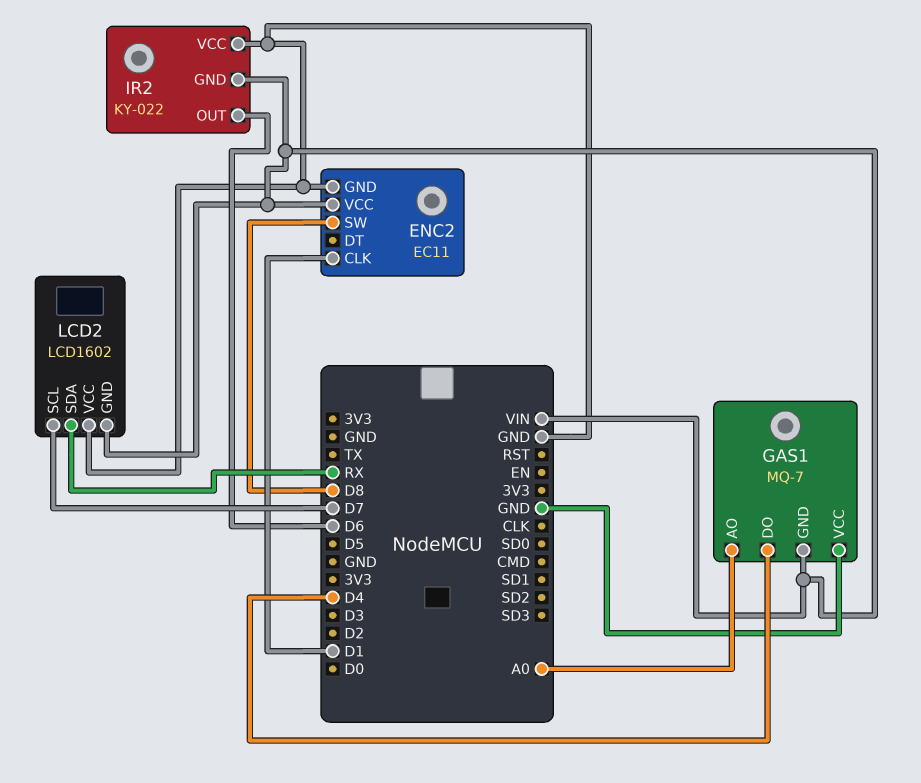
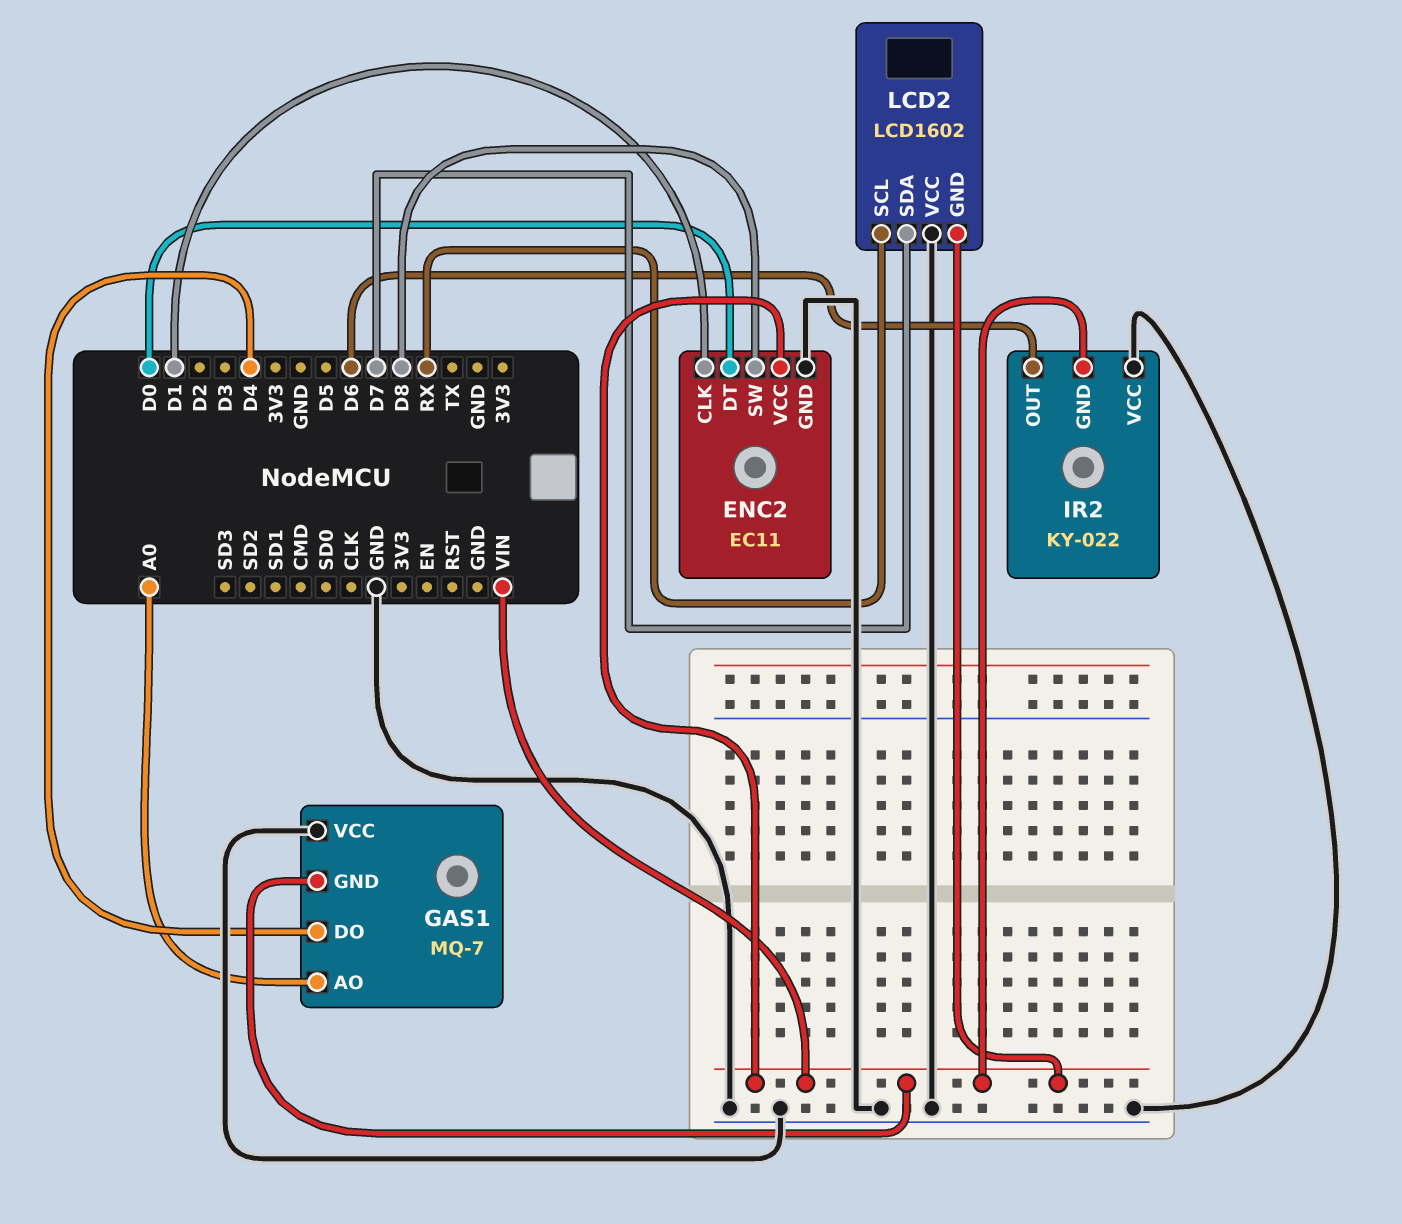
ENC2 pin DT: none -> D0
LCD2 pin SCL: D7 -> RX
LCD2 pin SDA: RX -> D7

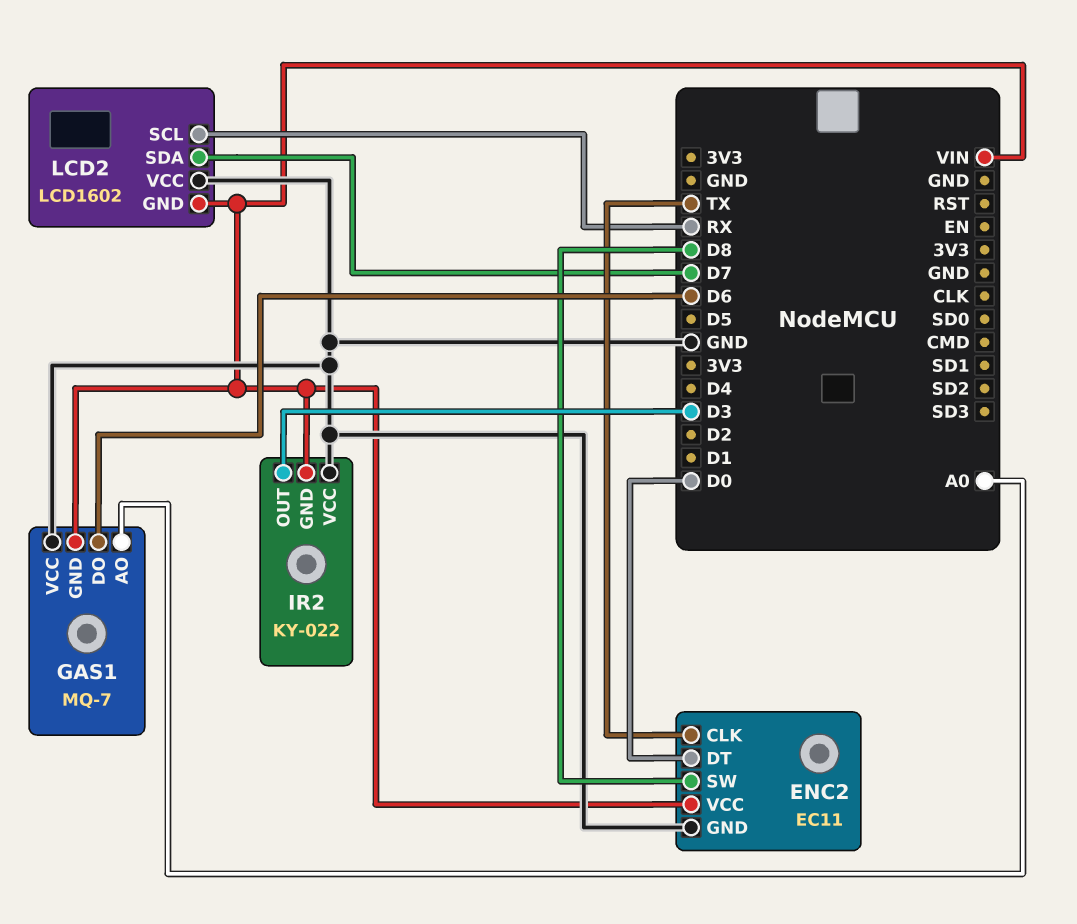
ENC2 pin CLK: D1 -> TX
GAS1 pin DO: D4 -> D6
IR2 pin OUT: D6 -> D3

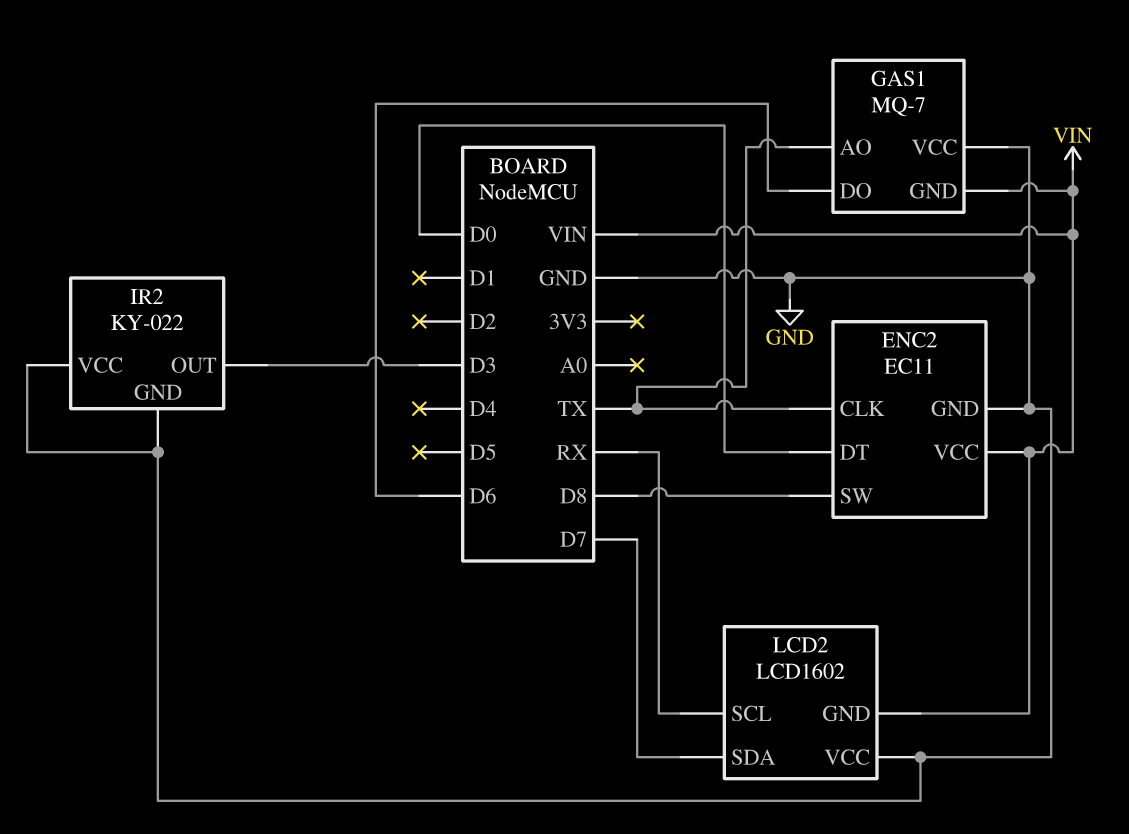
GAS1 pin AO: A0 -> TX
IR2 pin GND: VIN -> GND

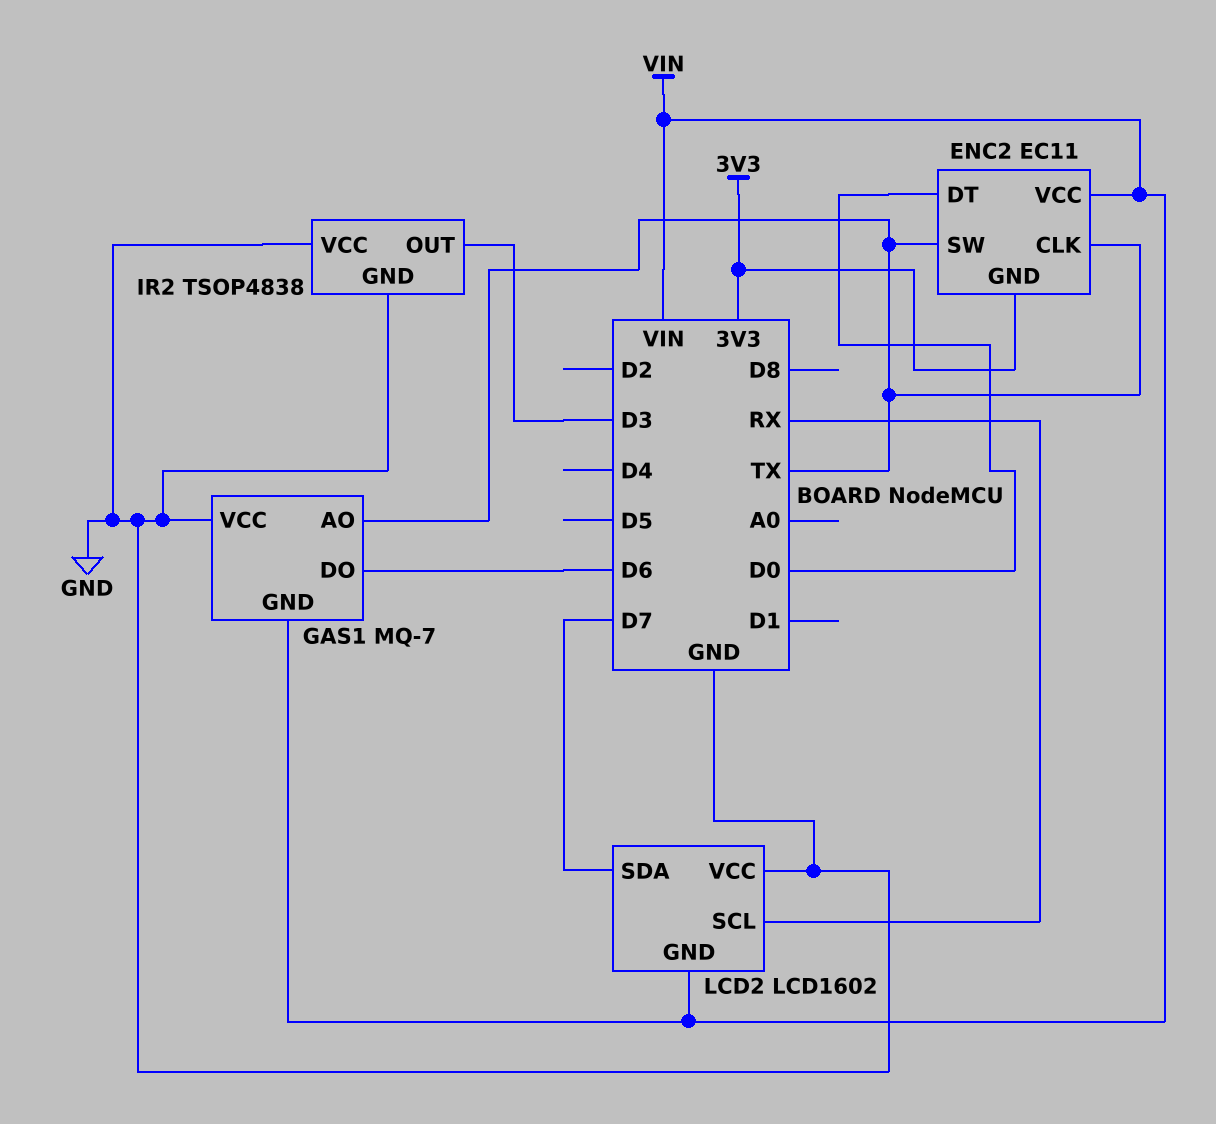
ENC2 pin GND: GND -> 3V3
ENC2 pin SW: D8 -> TX
IR2: KY-022 -> TSOP4838

